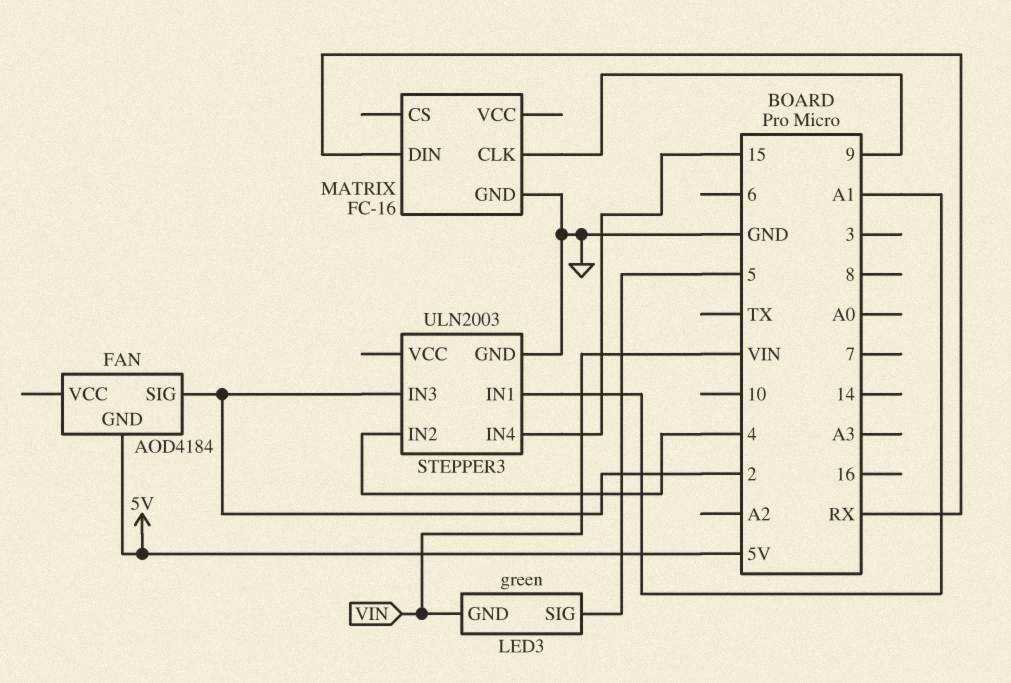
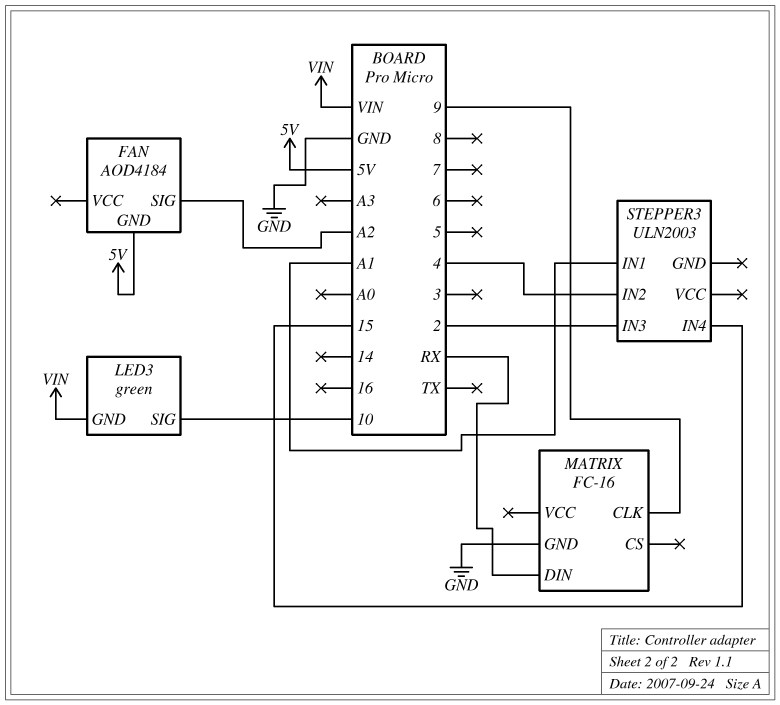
FAN pin SIG: 2 -> A2
LED3 pin SIG: 5 -> 10
STEPPER3 pin GND: GND -> none

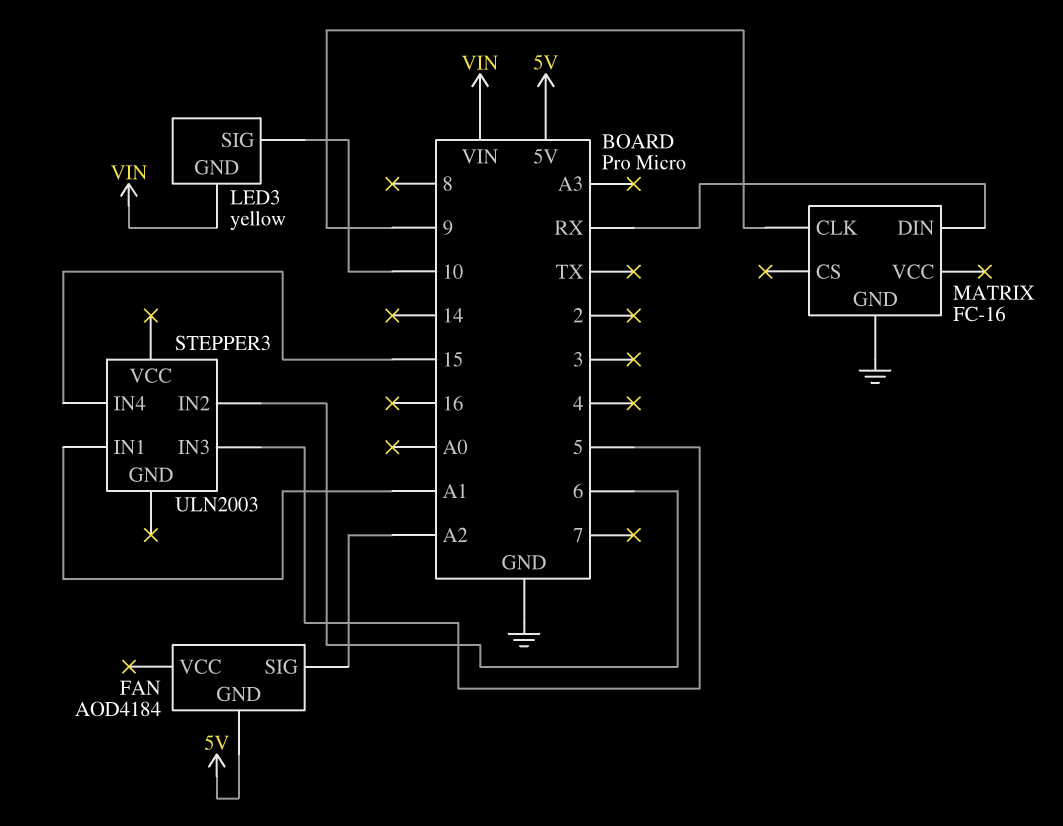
LED3: green -> yellow
STEPPER3 pin IN2: 4 -> 6
STEPPER3 pin IN3: 2 -> 5

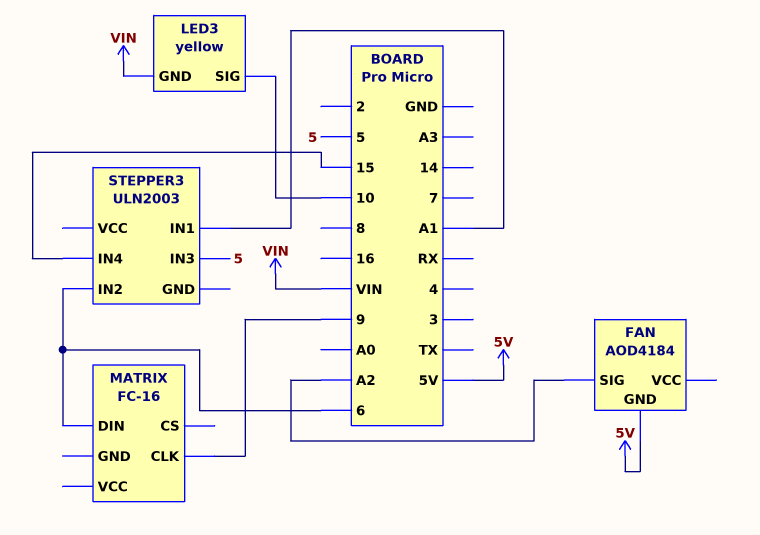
MATRIX pin DIN: RX -> 6
MATRIX pin GND: GND -> none

